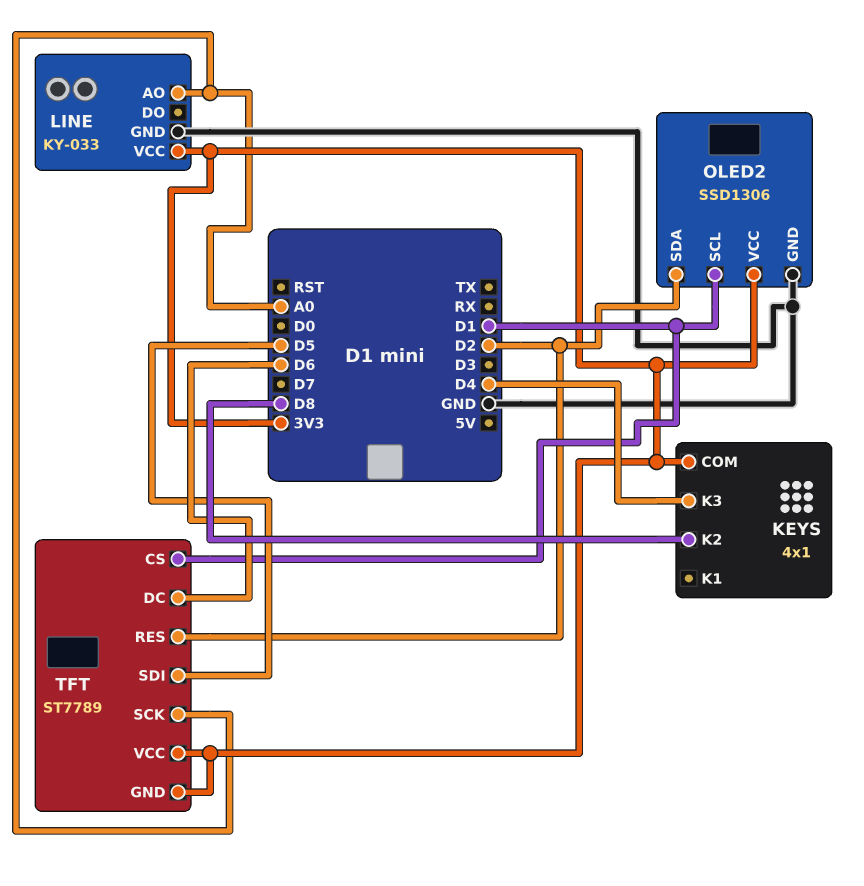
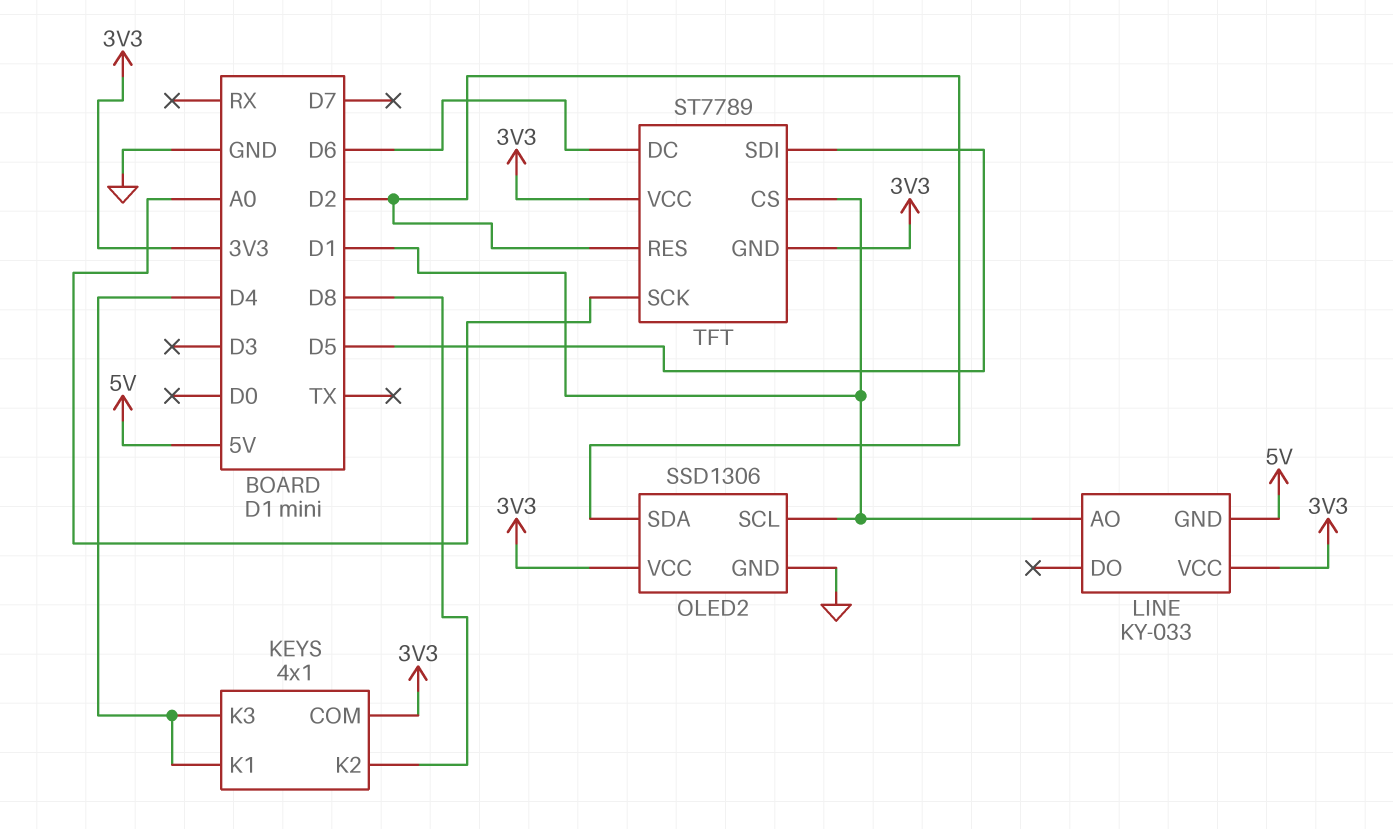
KEYS pin K1: none -> D4
LINE pin AO: A0 -> D1
LINE pin GND: GND -> 5V

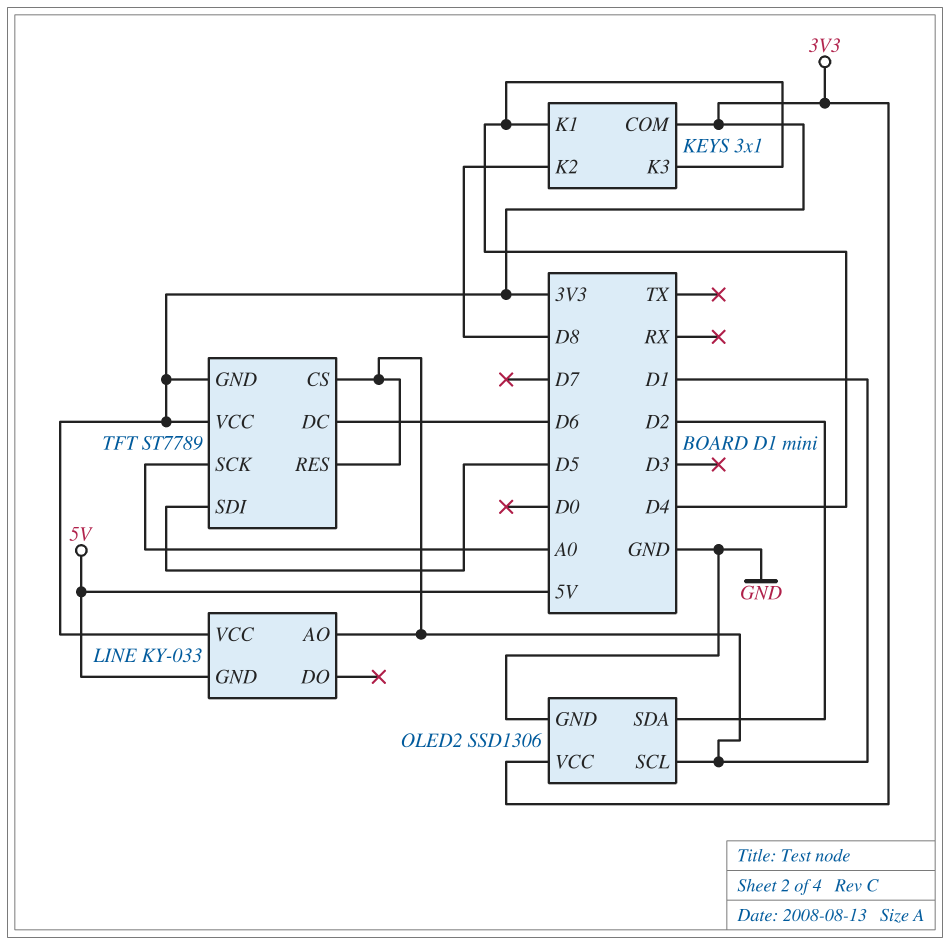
KEYS: 4x1 -> 3x1
TFT pin RES: D2 -> D1

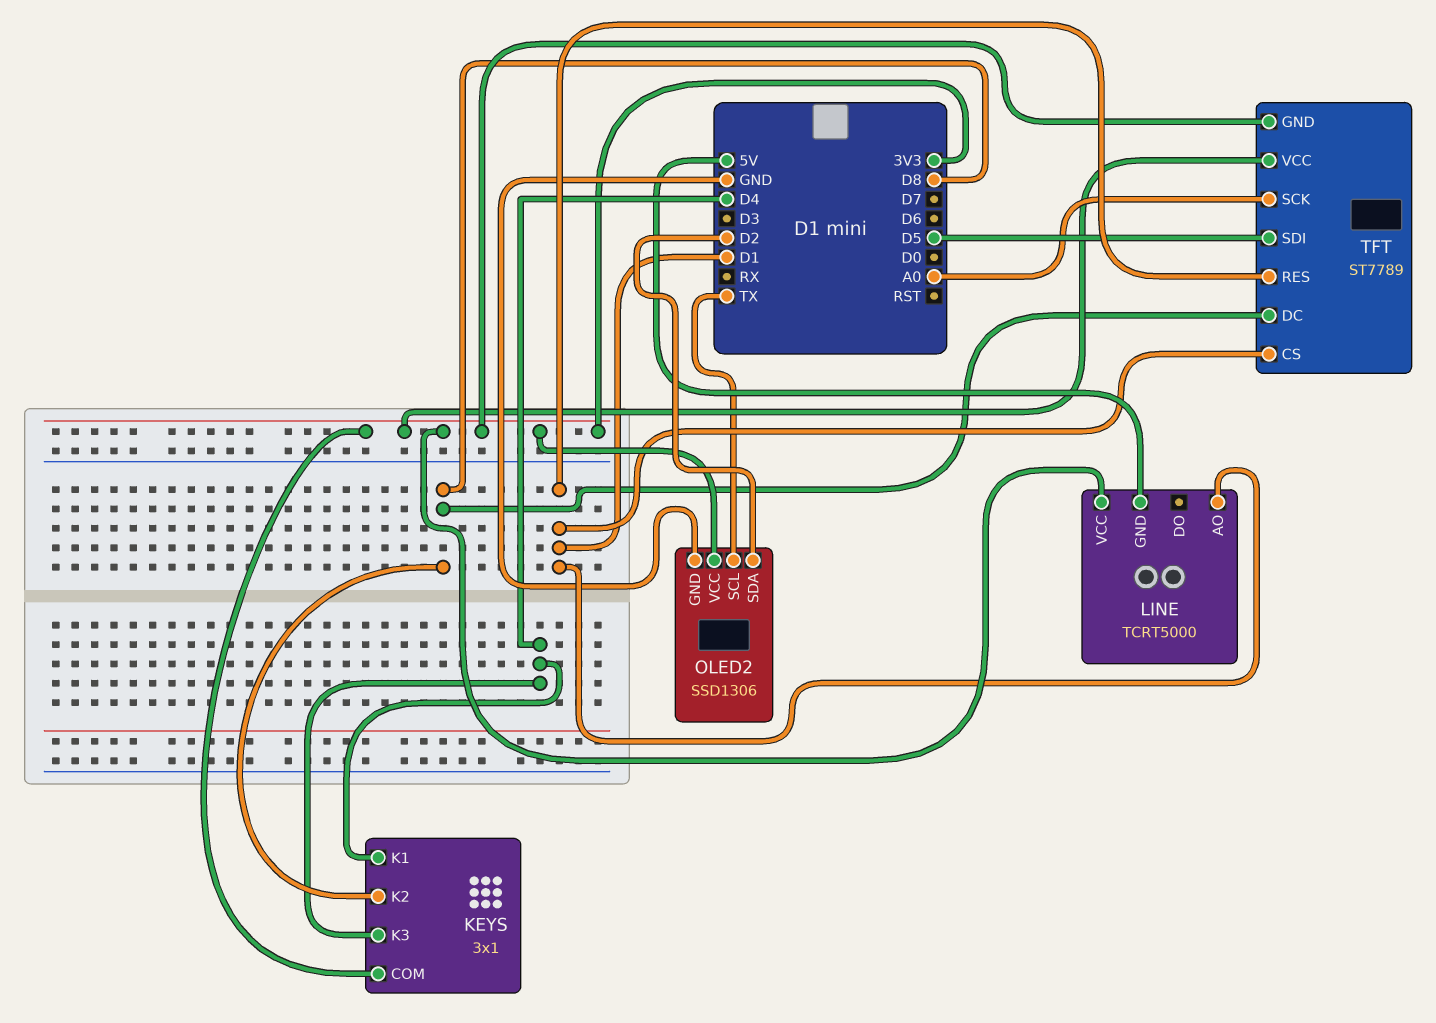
LINE: KY-033 -> TCRT5000
OLED2 pin SCL: D1 -> TX
TFT pin DC: D6 -> D8

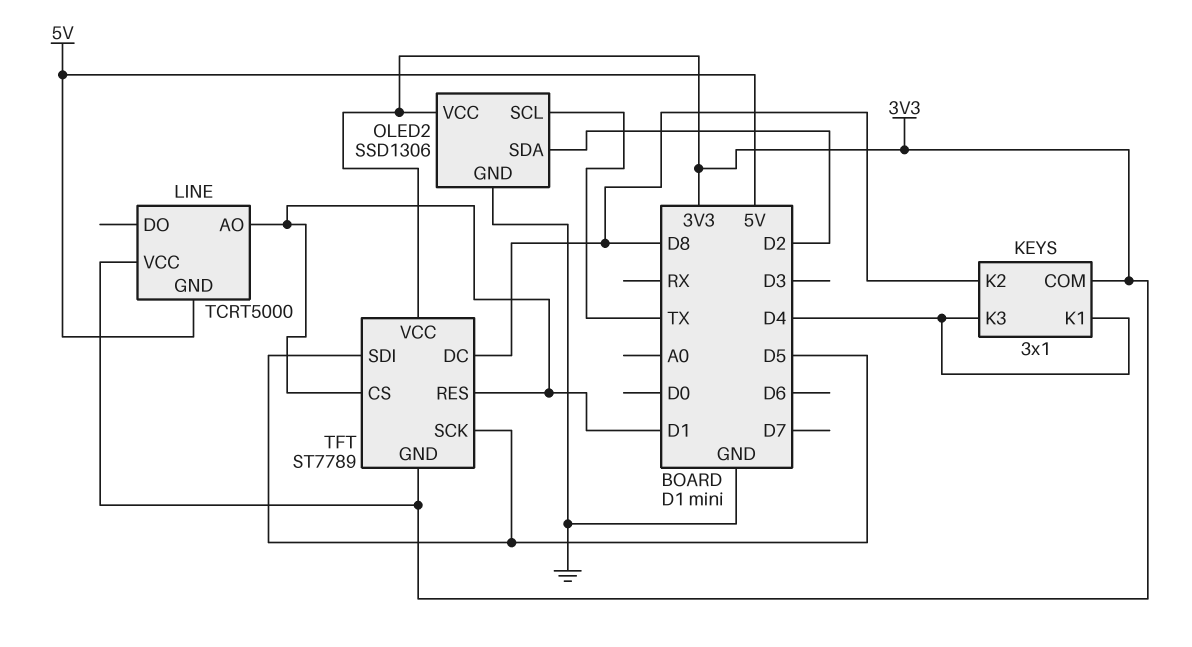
TFT pin SCK: A0 -> D5

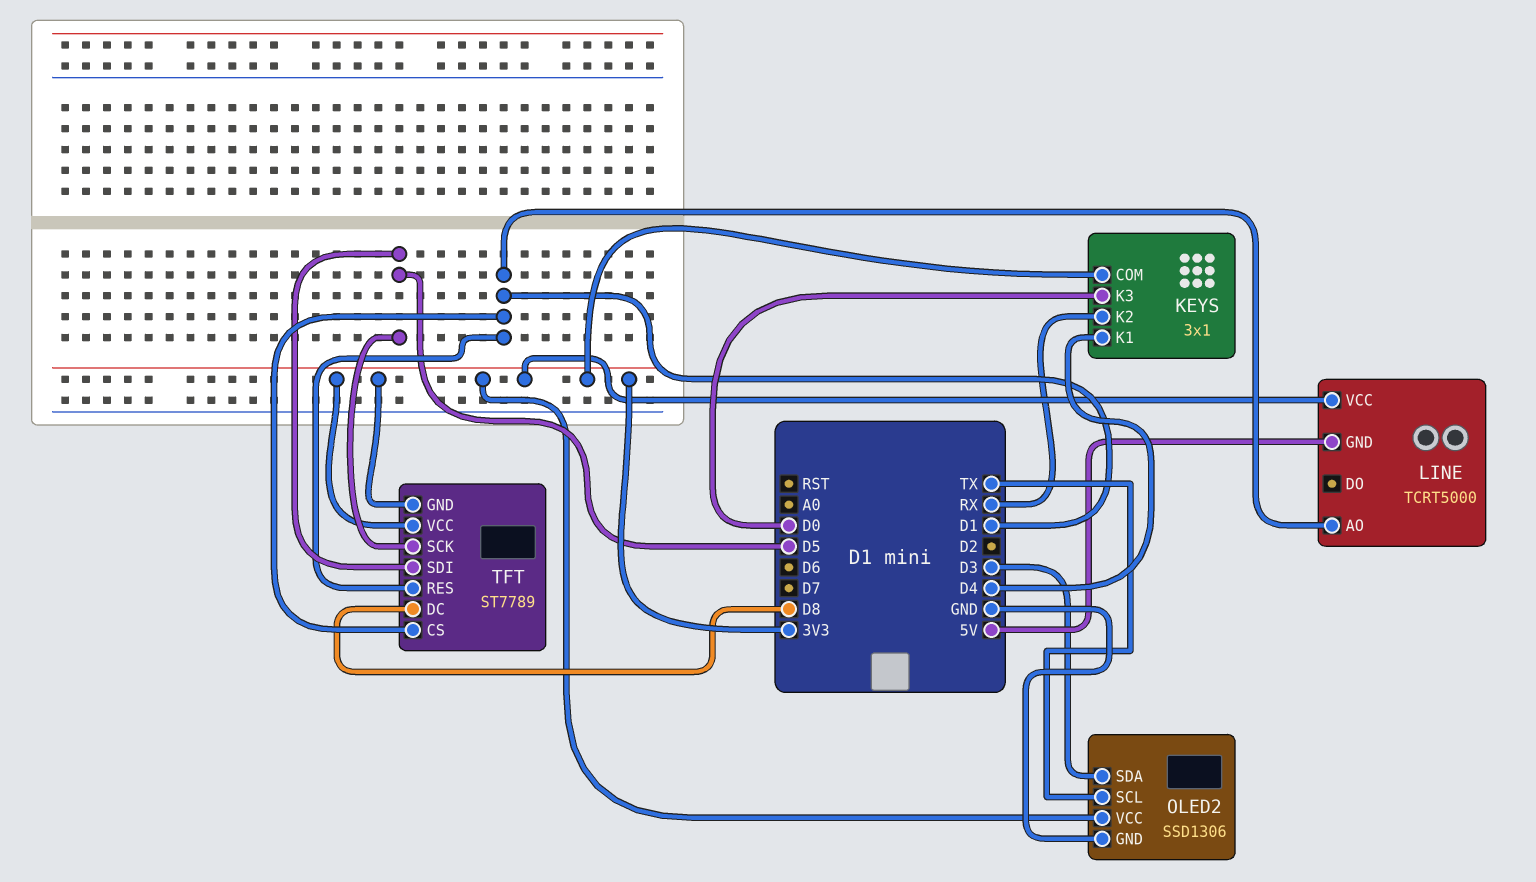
KEYS pin K2: D8 -> RX
KEYS pin K3: D4 -> D0
OLED2 pin SDA: D2 -> D3

